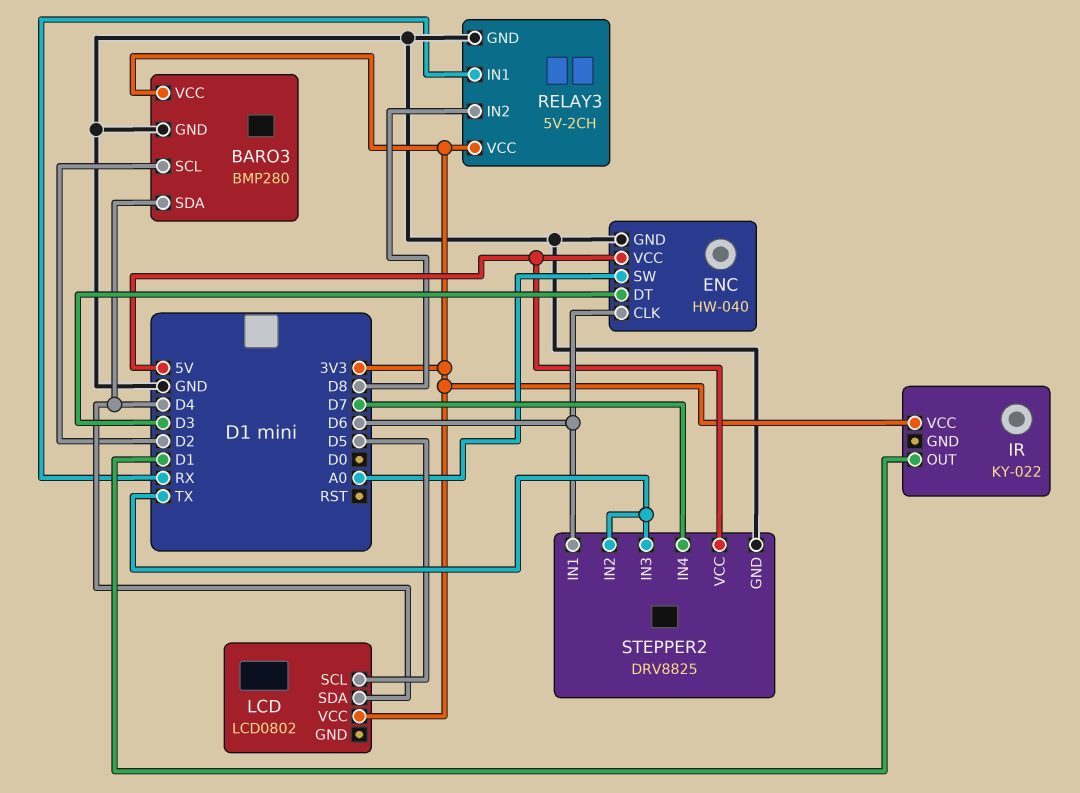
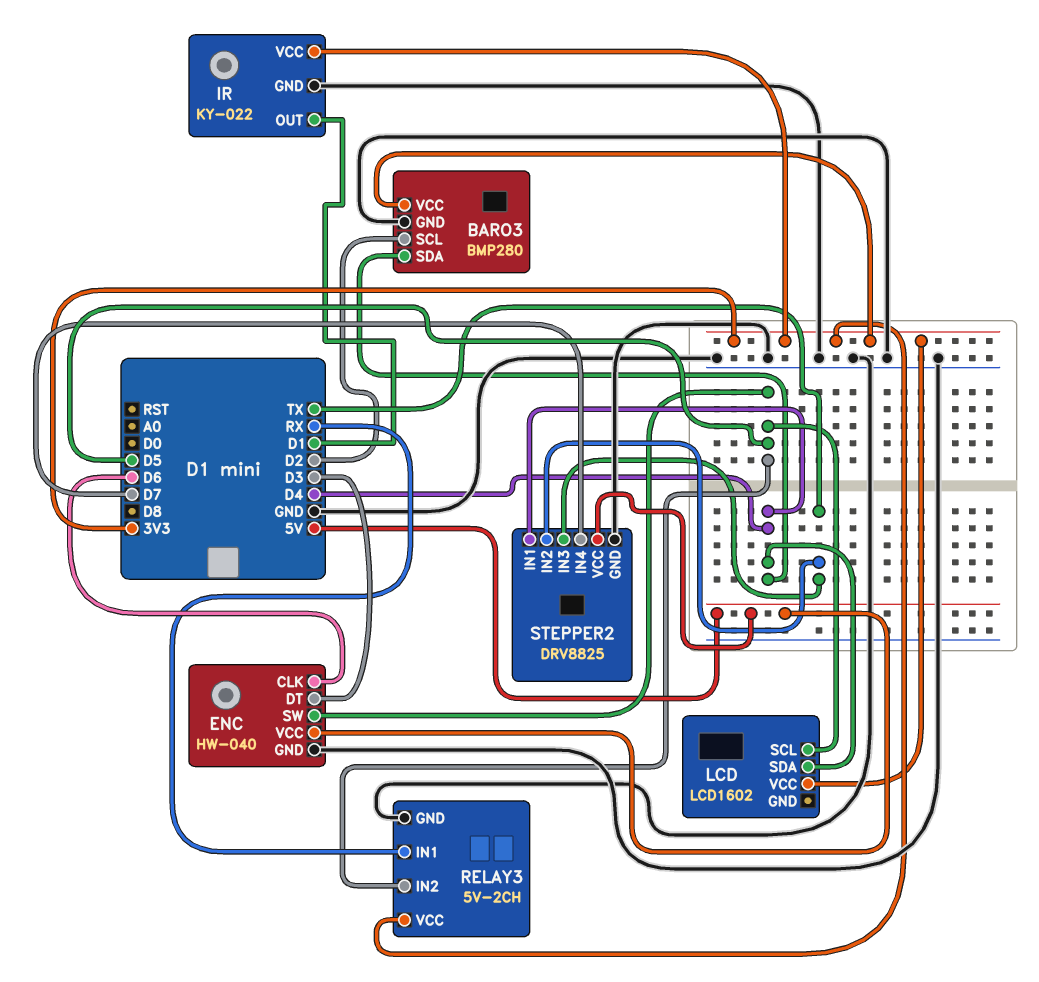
ENC pin SW: A0 -> D5
IR pin GND: none -> GND
LCD: LCD0802 -> LCD1602
RELAY3 pin IN2: D8 -> D5
STEPPER2 pin IN1: D6 -> D4

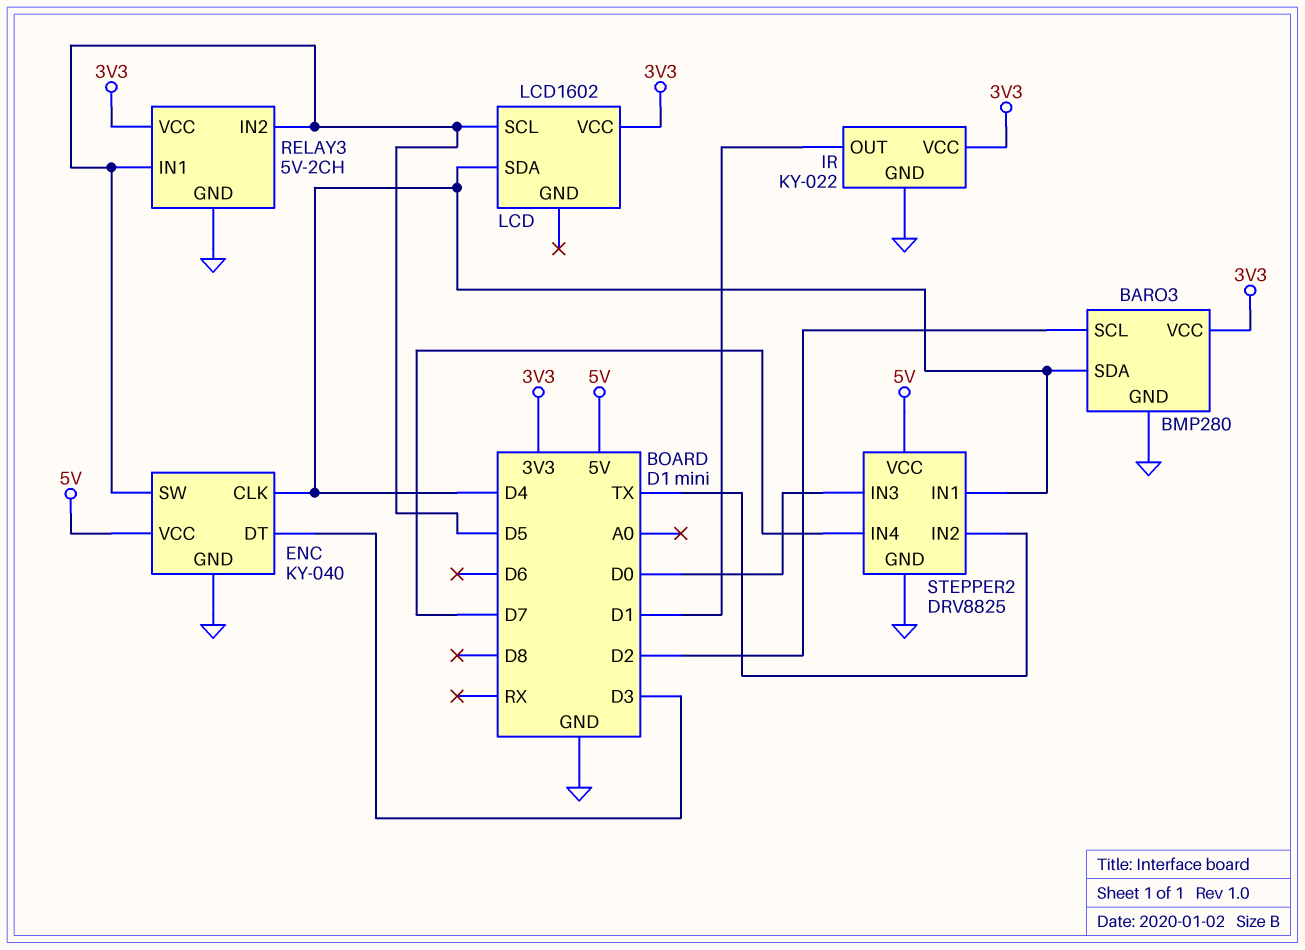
ENC: HW-040 -> KY-040
ENC pin CLK: D6 -> D4
RELAY3 pin IN1: RX -> D5
STEPPER2 pin IN3: TX -> D0

